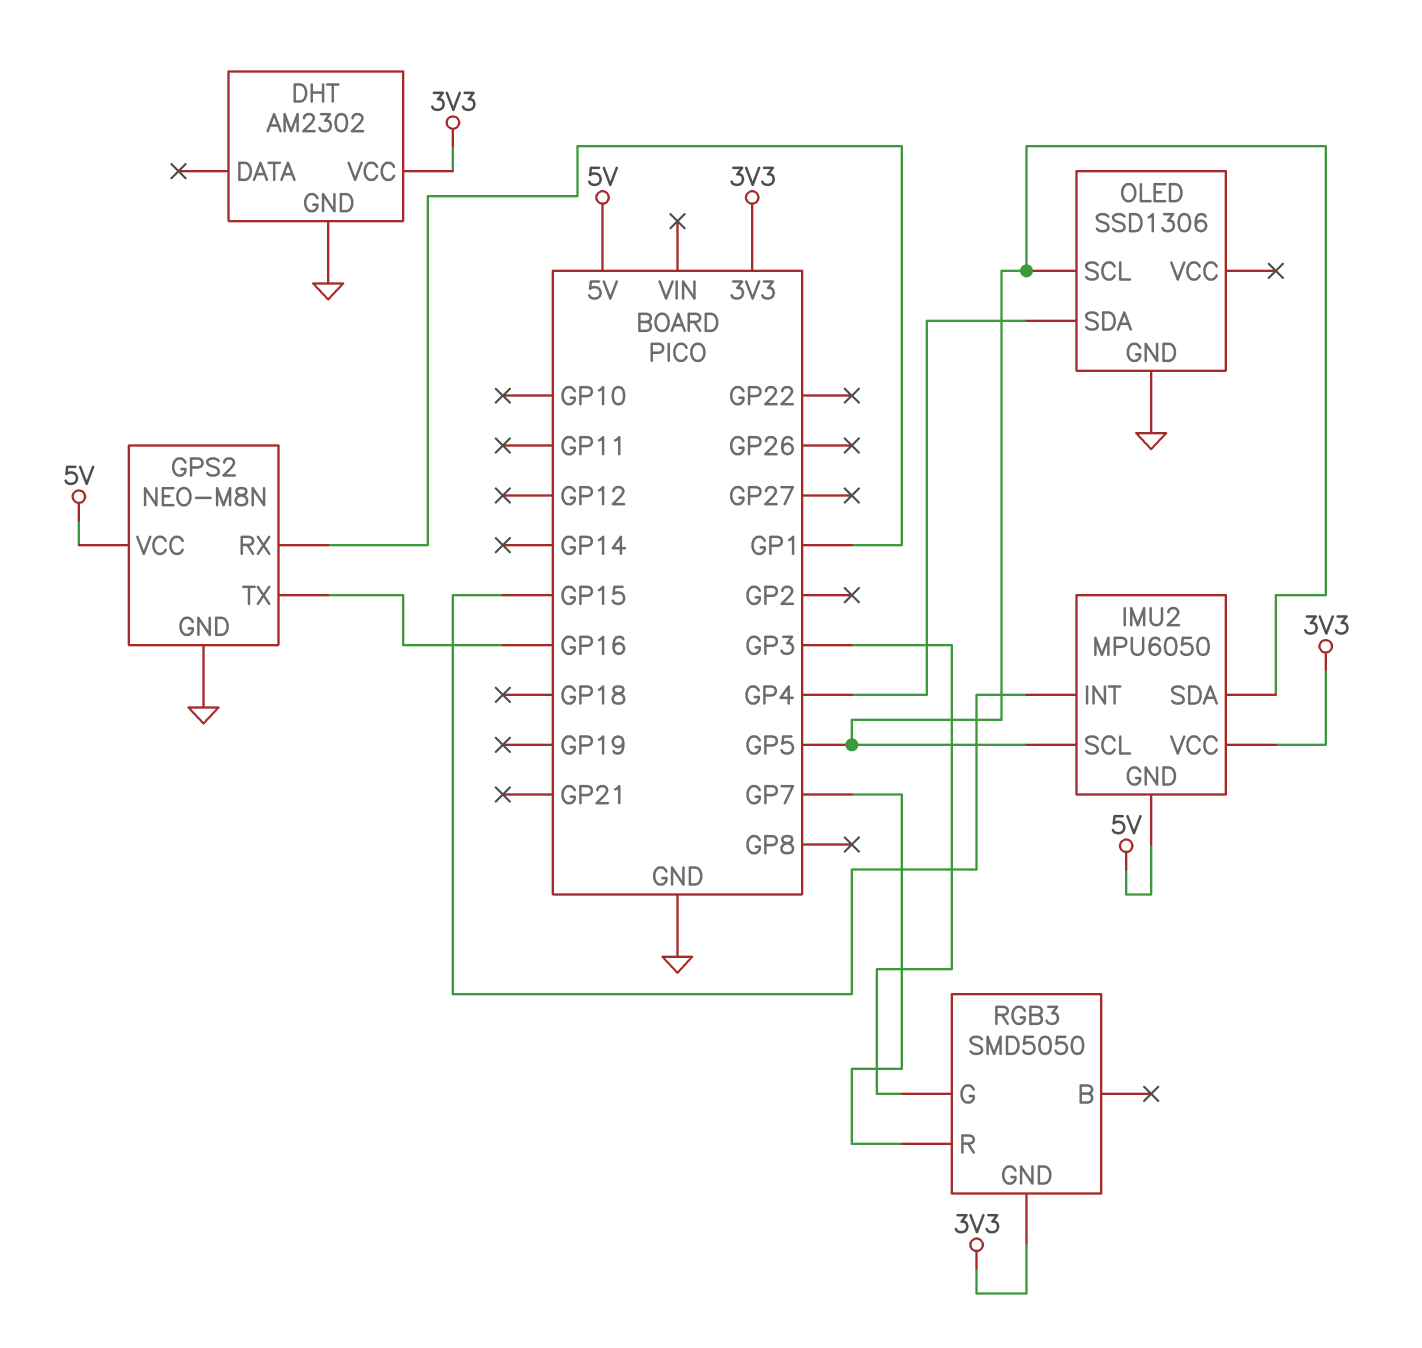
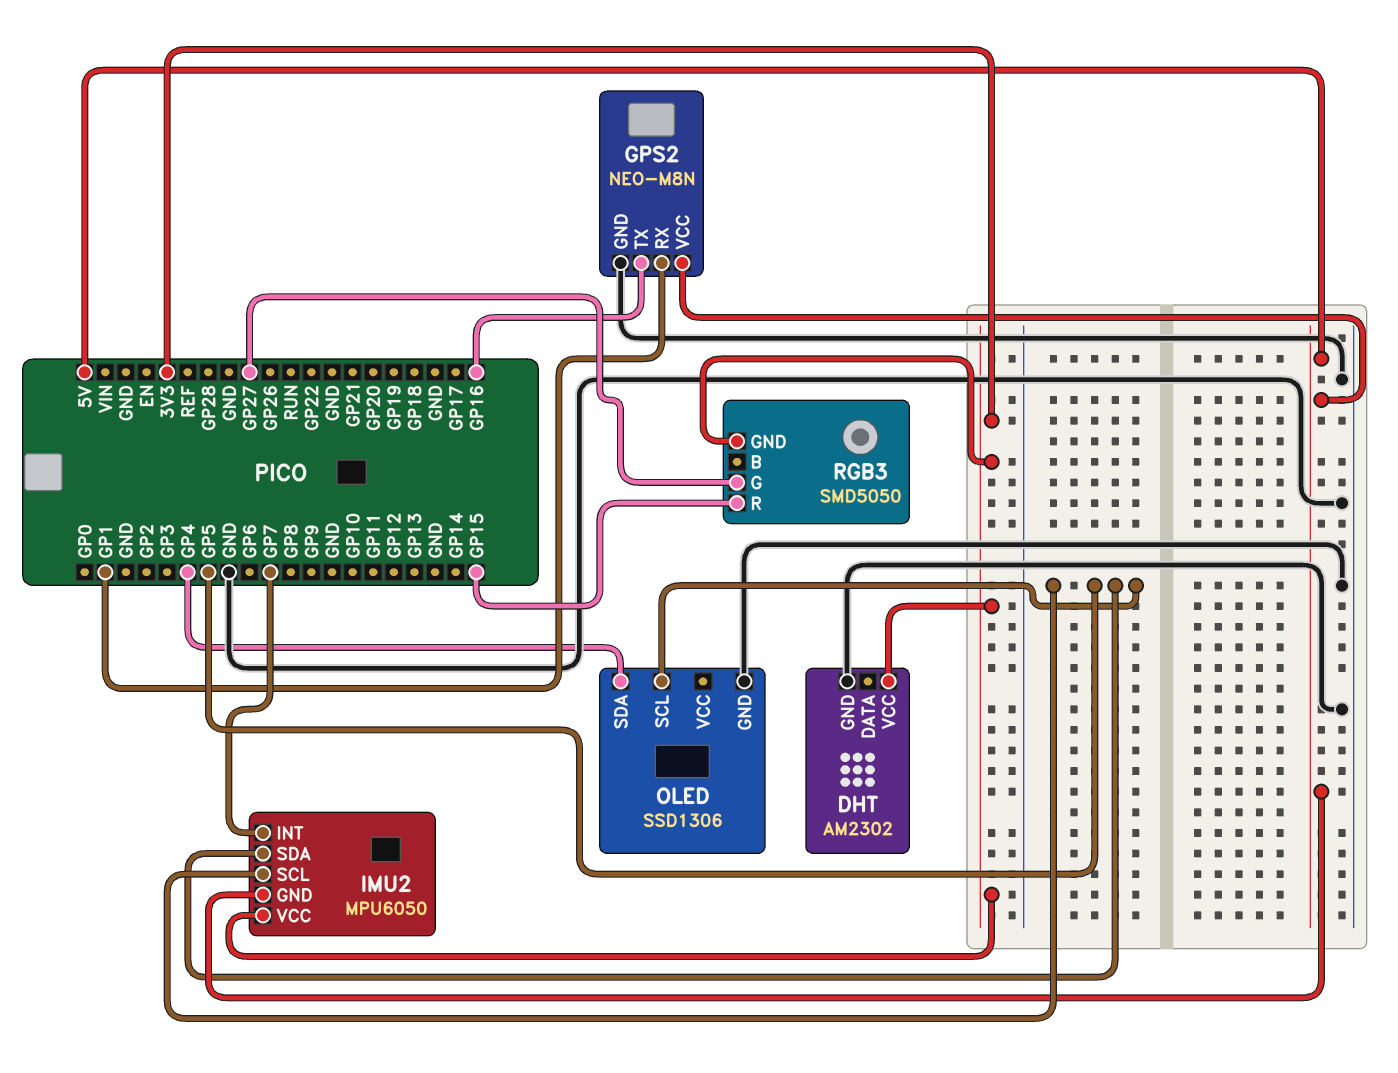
IMU2 pin INT: GP15 -> GP7
RGB3 pin G: GP3 -> GP27
RGB3 pin R: GP7 -> GP15

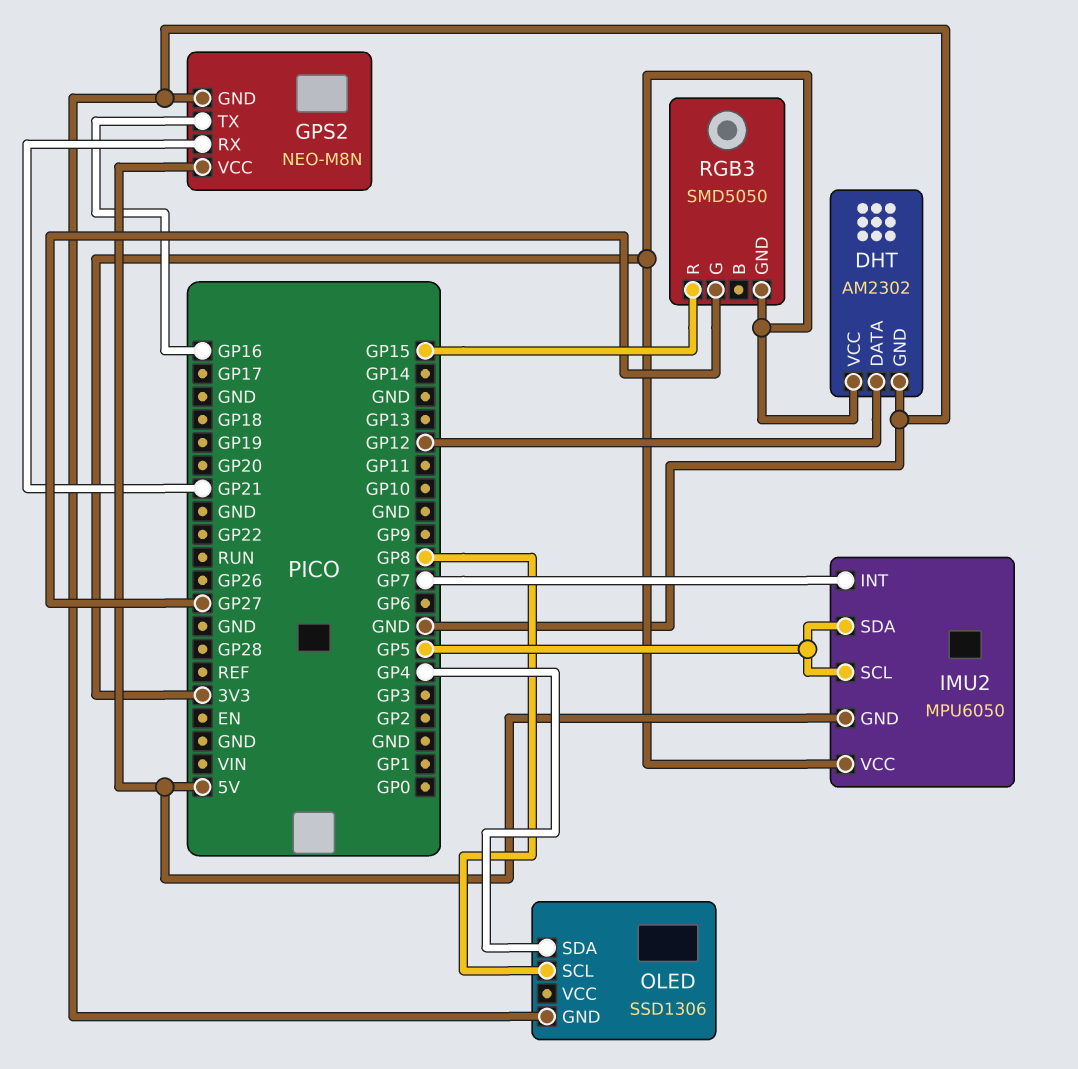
DHT pin DATA: none -> GP12
GPS2 pin RX: GP1 -> GP21
OLED pin SCL: GP5 -> GP8

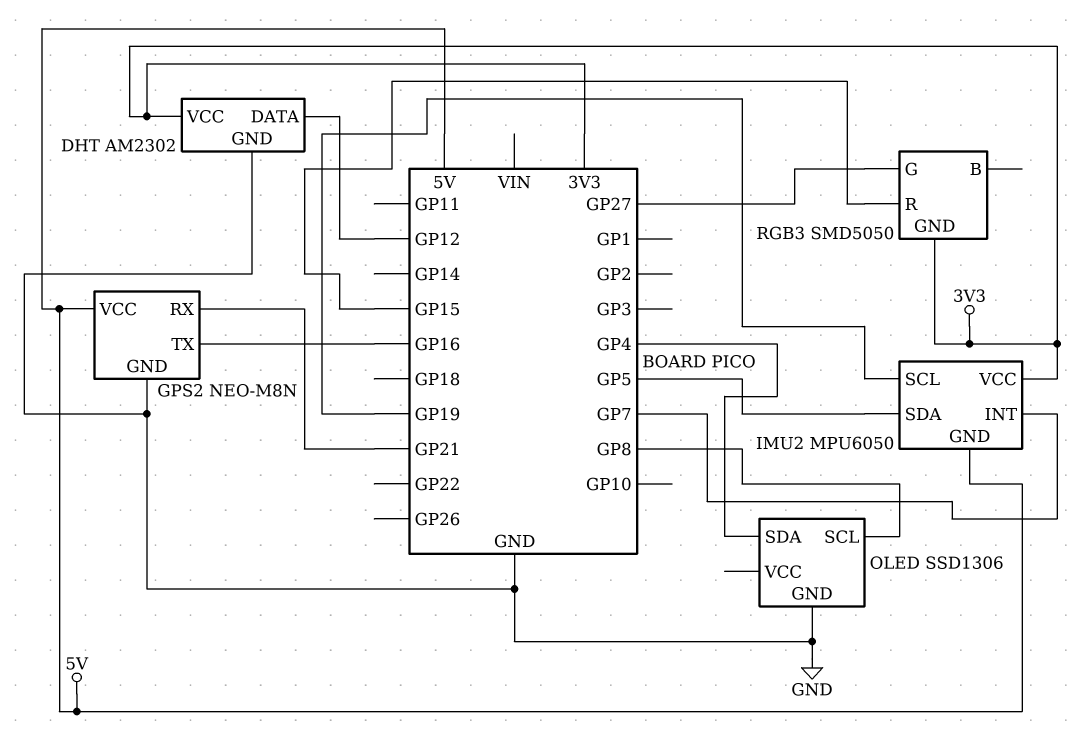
IMU2 pin SCL: GP5 -> GP19

